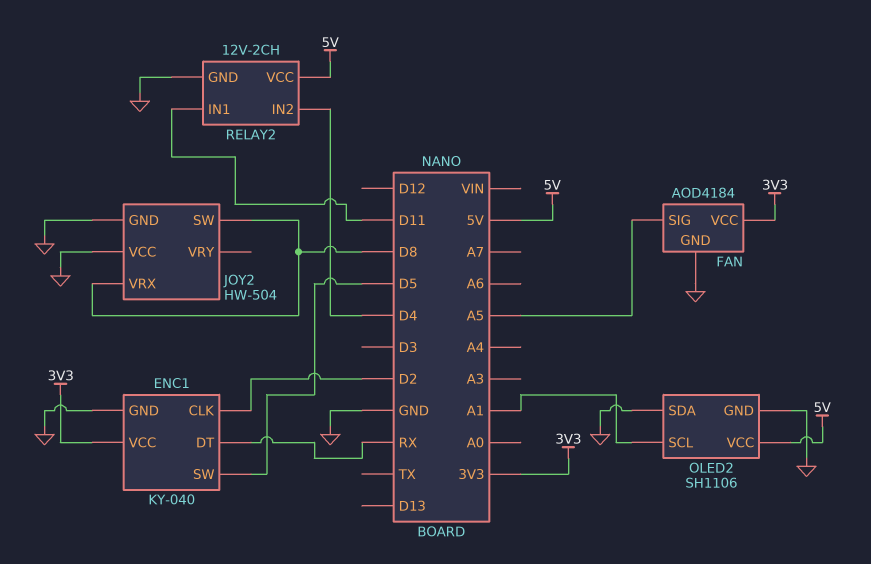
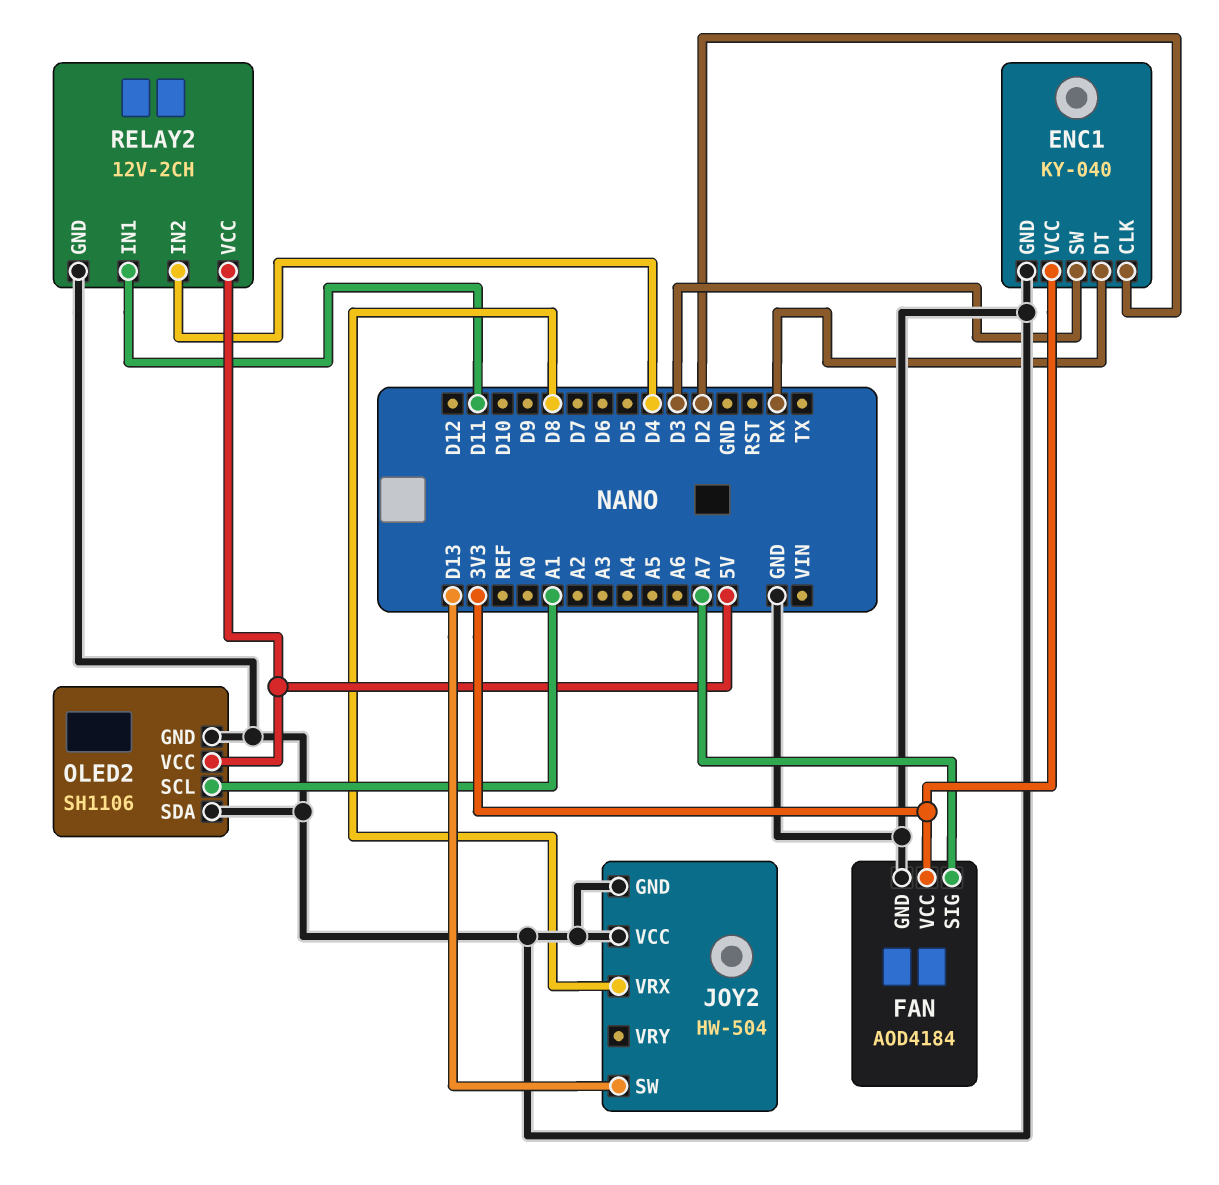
ENC1 pin SW: D5 -> D3
FAN pin SIG: A5 -> A7
JOY2 pin SW: D8 -> D13

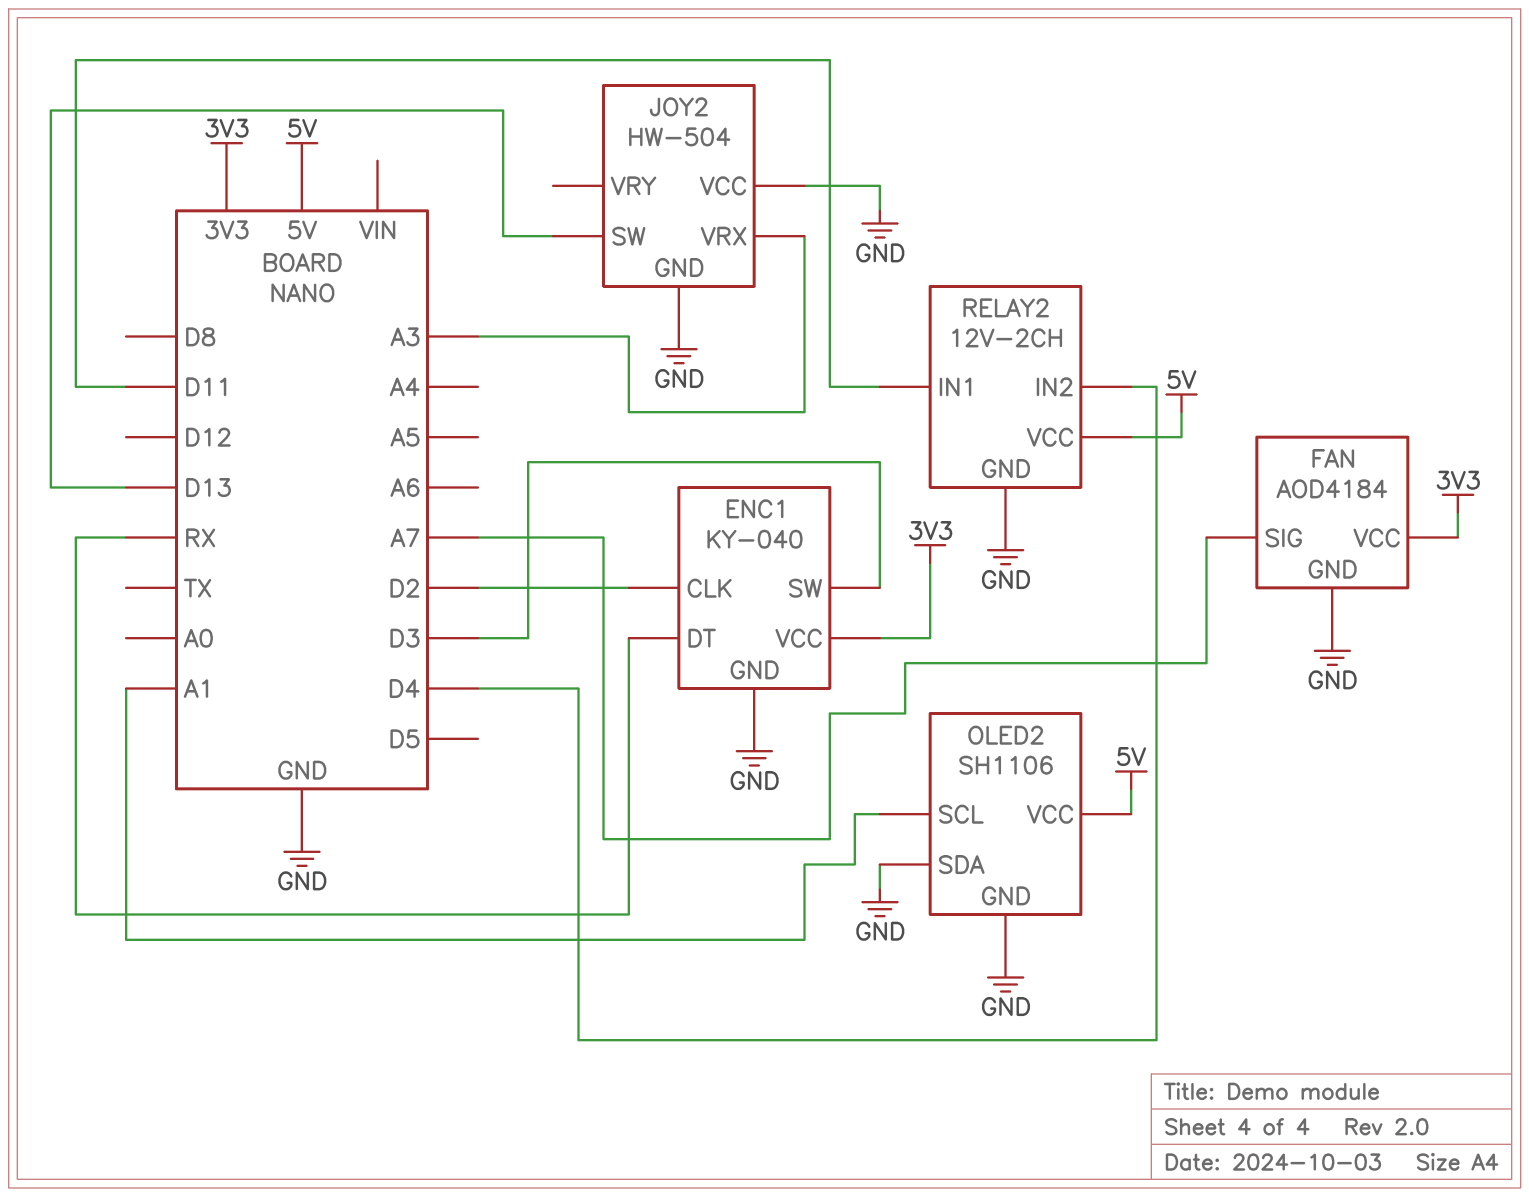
JOY2 pin VRX: D8 -> A3

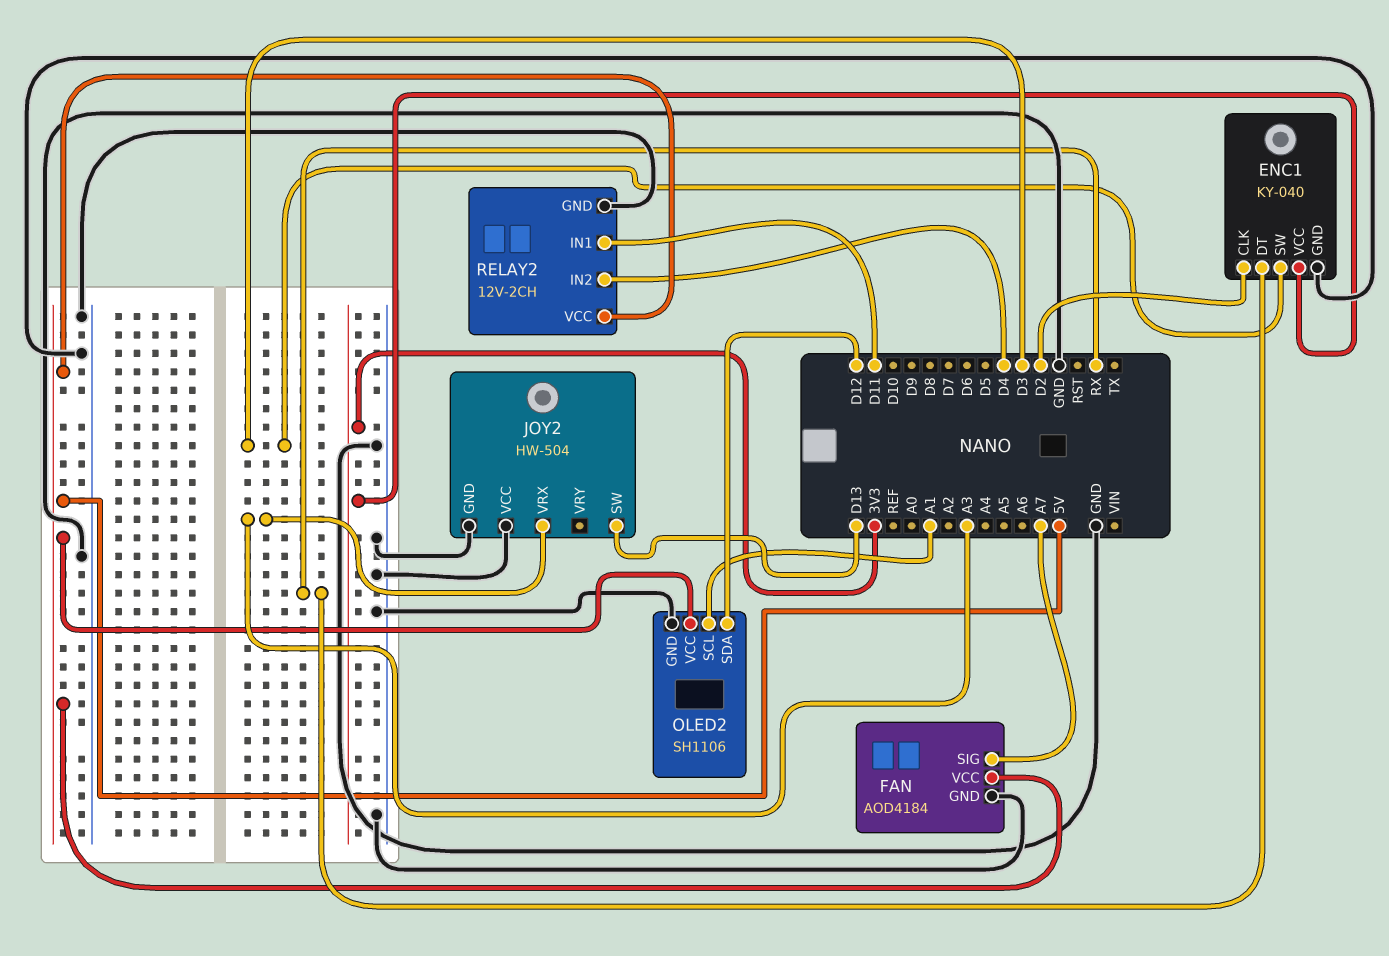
FAN pin VCC: 3V3 -> 5V
OLED2 pin SDA: GND -> D12

